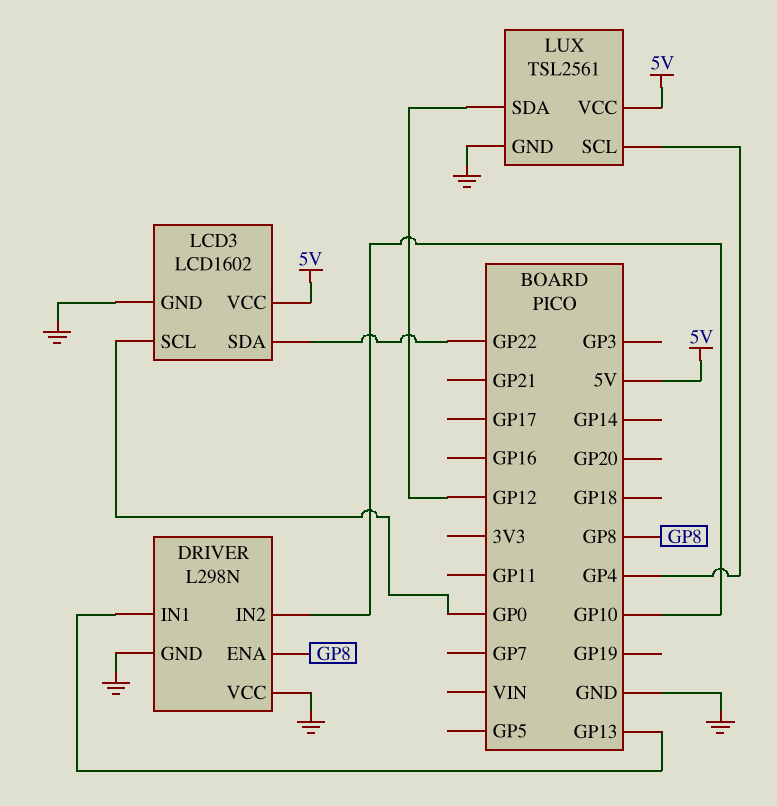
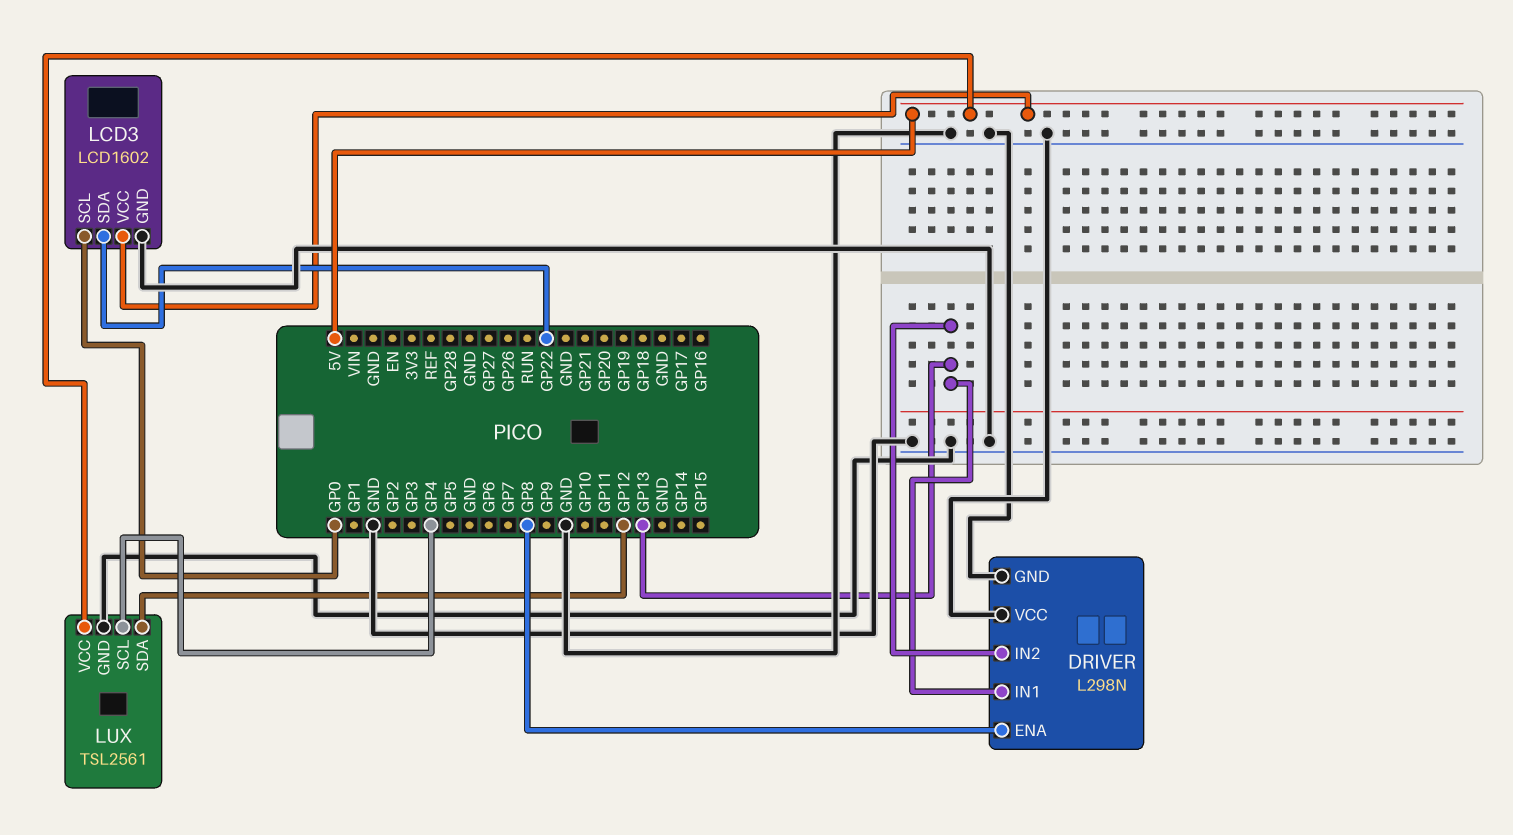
DRIVER pin IN2: GP10 -> GP13

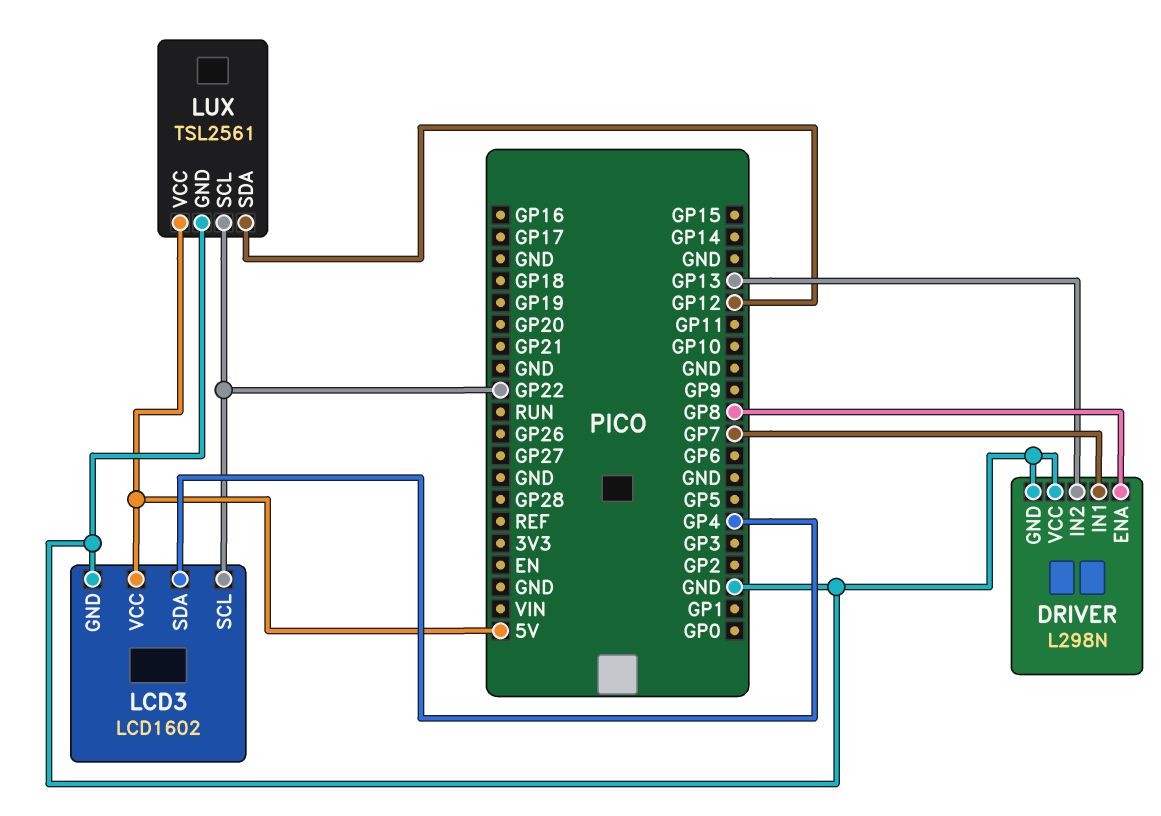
DRIVER pin IN1: GP13 -> GP7
LCD3 pin SCL: GP0 -> GP22
LCD3 pin SDA: GP22 -> GP4
LUX pin SCL: GP4 -> GP22

